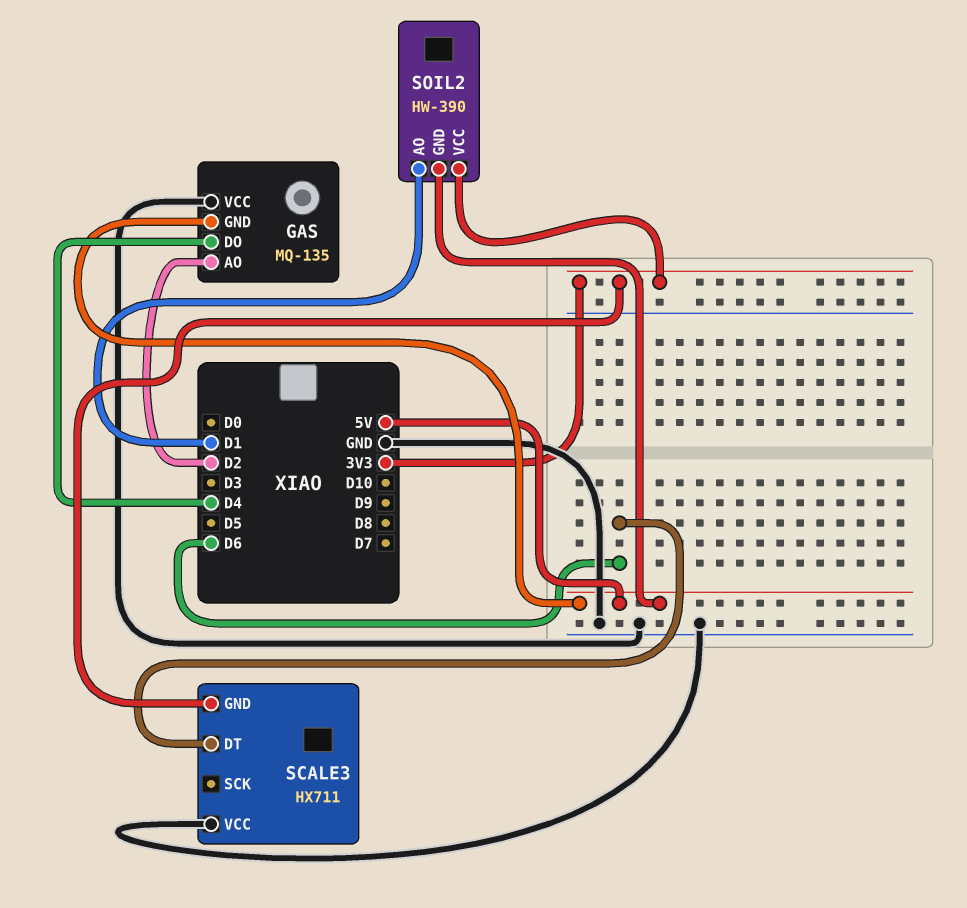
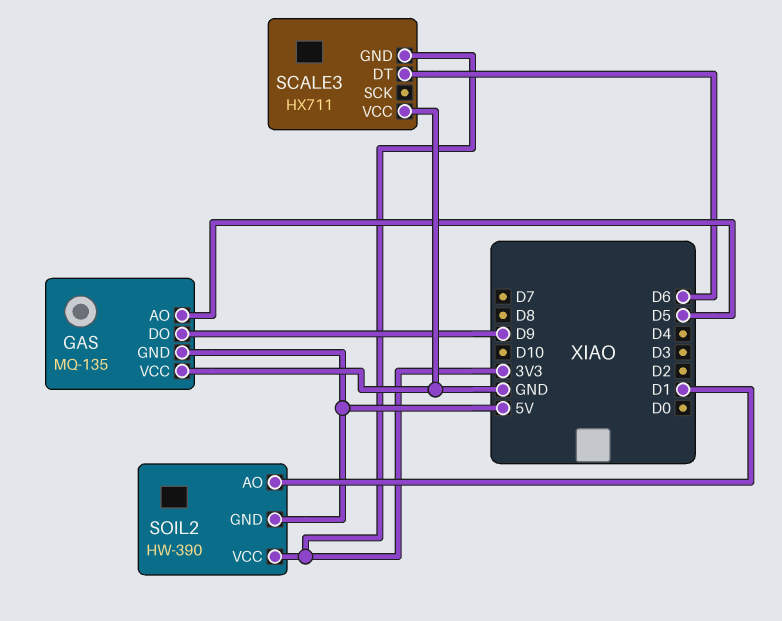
GAS pin AO: D2 -> D5
GAS pin DO: D4 -> D9

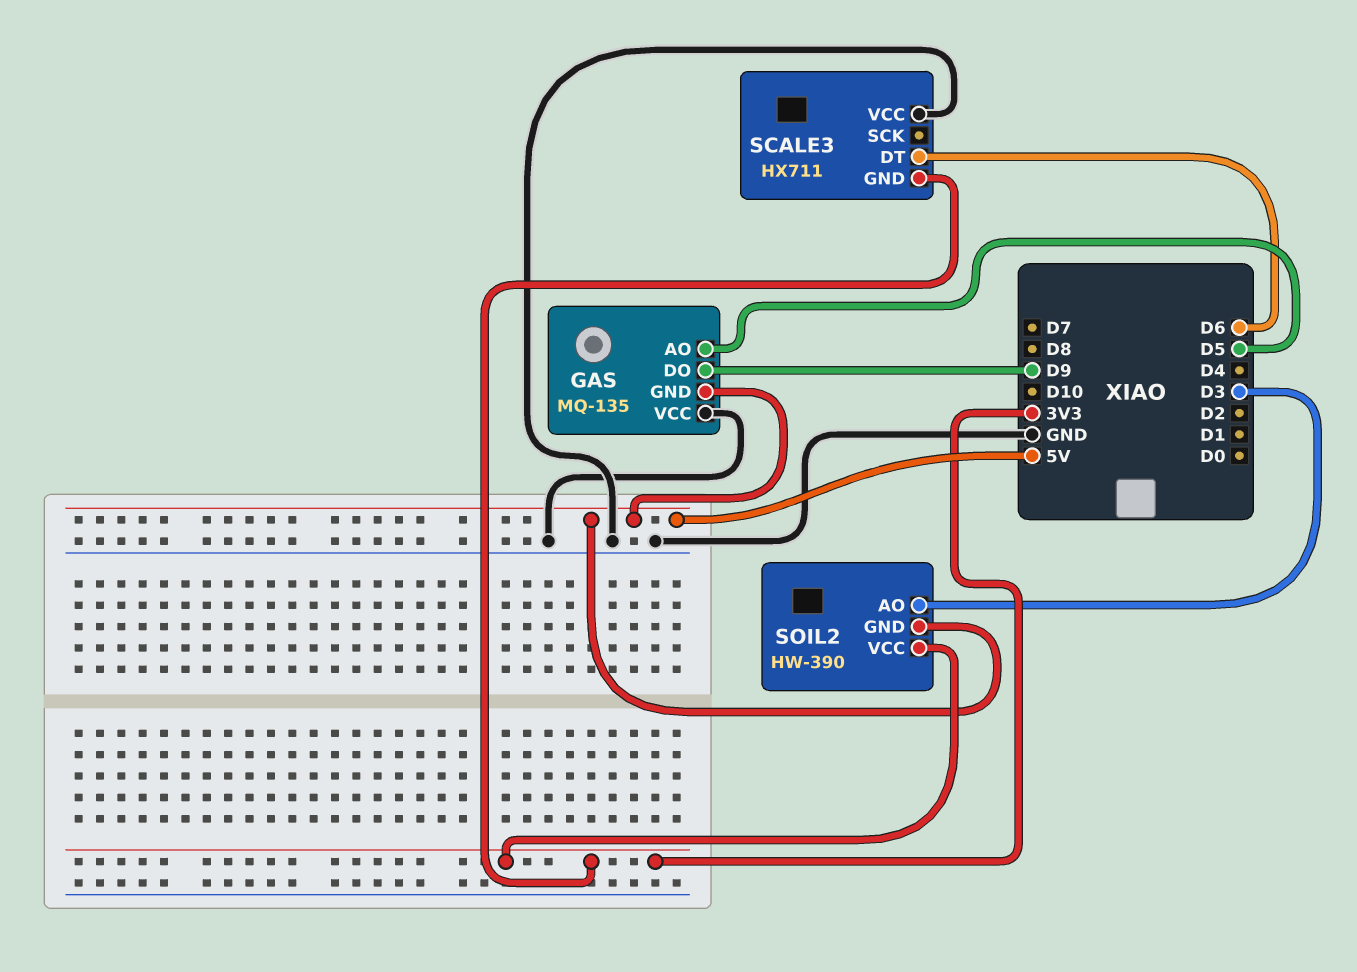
SOIL2 pin AO: D1 -> D3

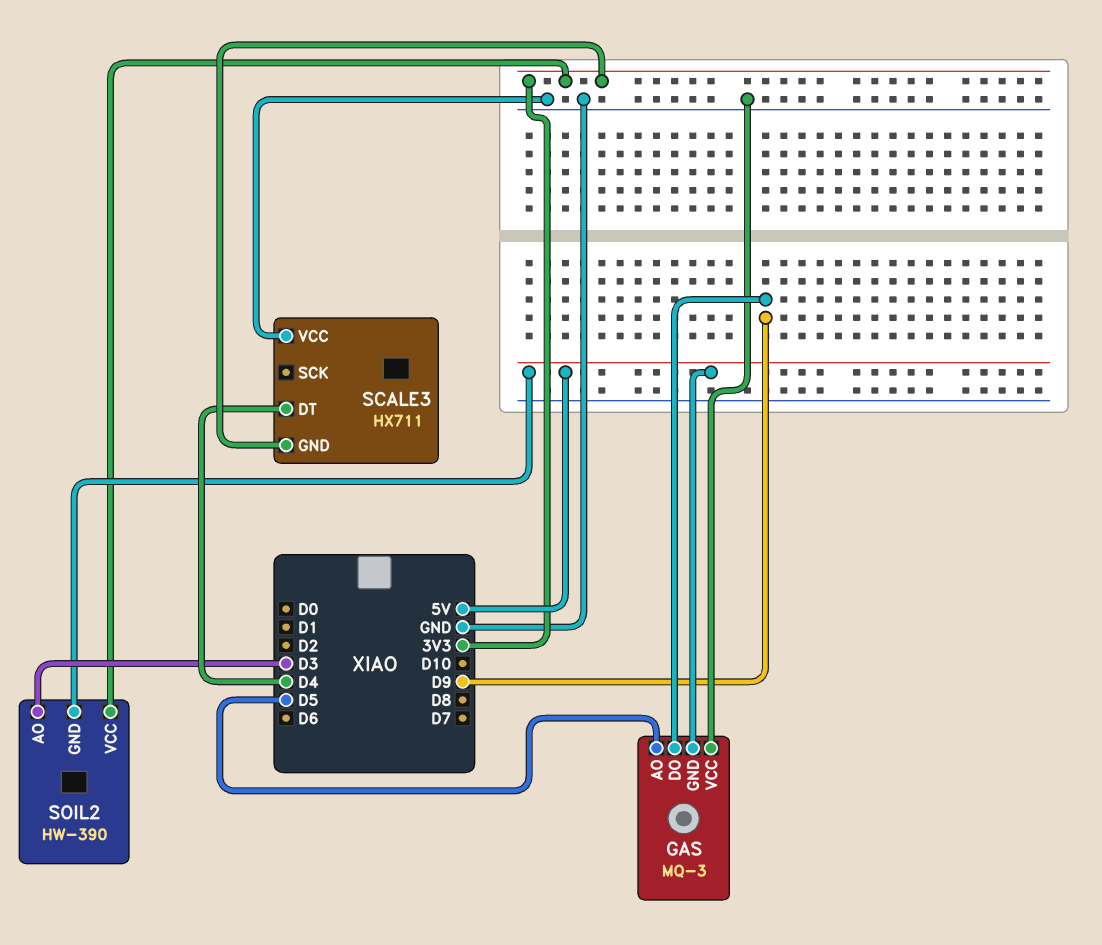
GAS: MQ-135 -> MQ-3
SCALE3 pin DT: D6 -> D4

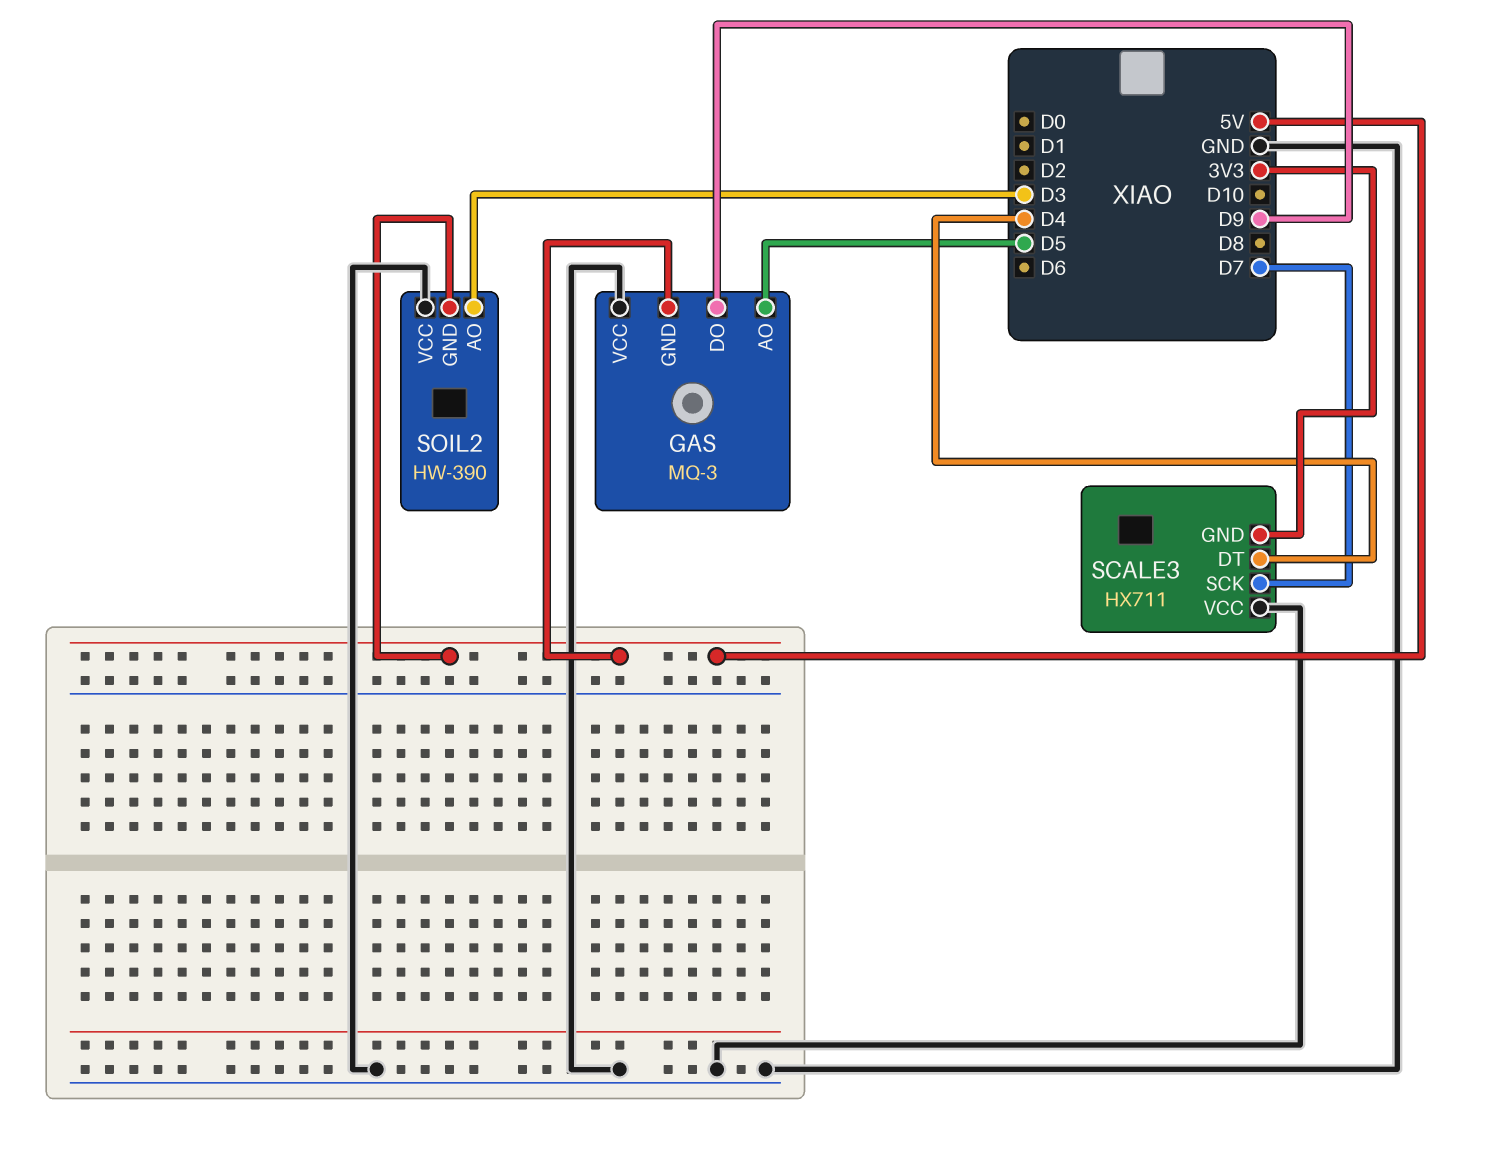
SCALE3 pin SCK: none -> D7
SOIL2 pin VCC: 3V3 -> GND

